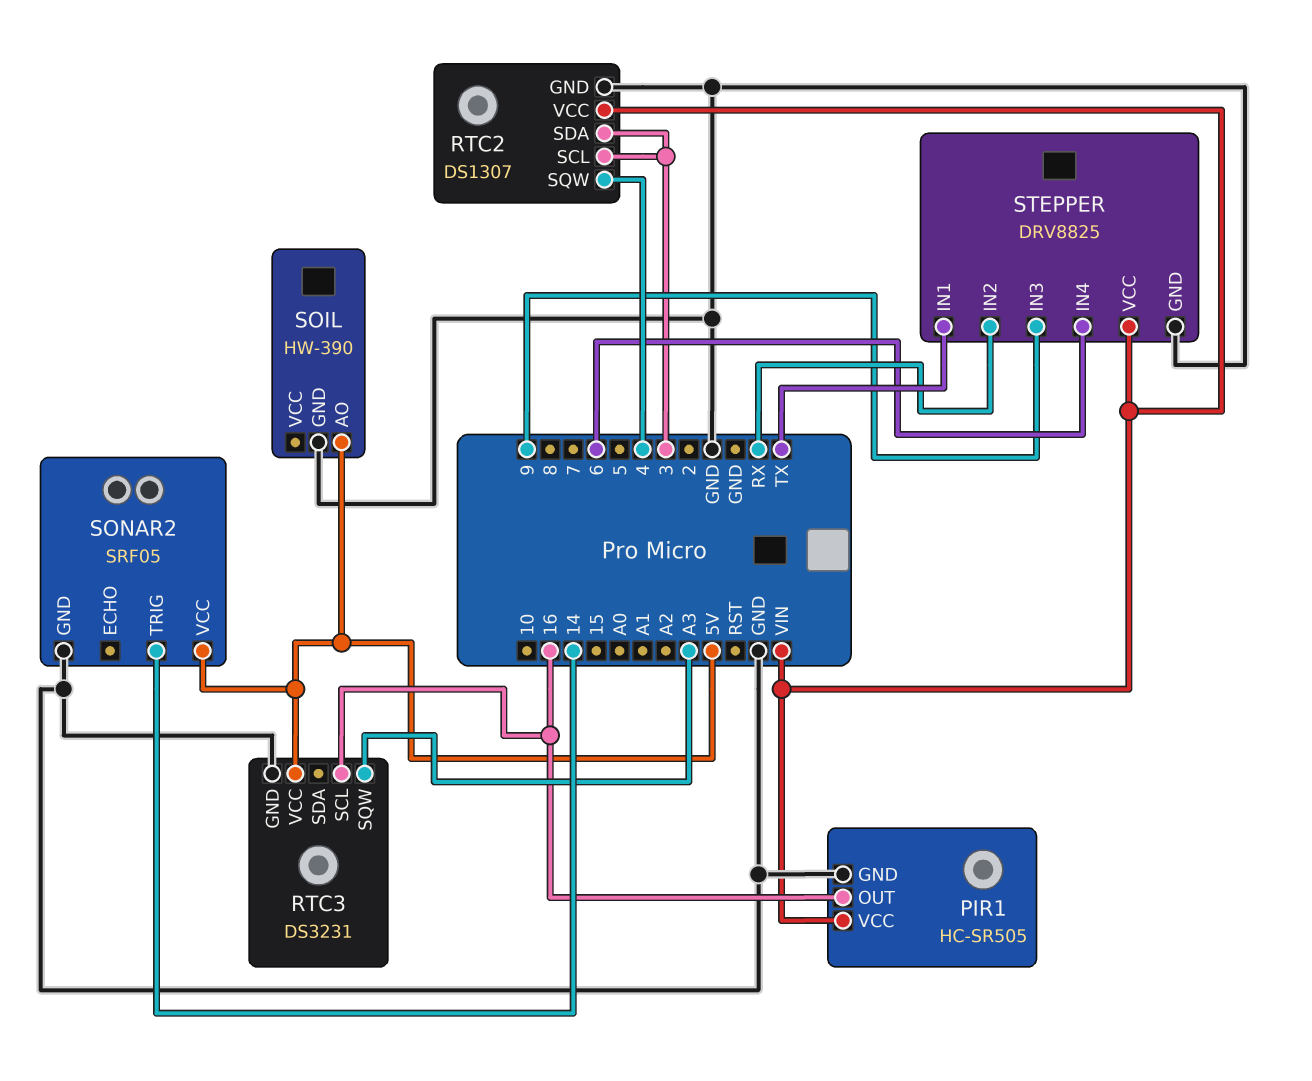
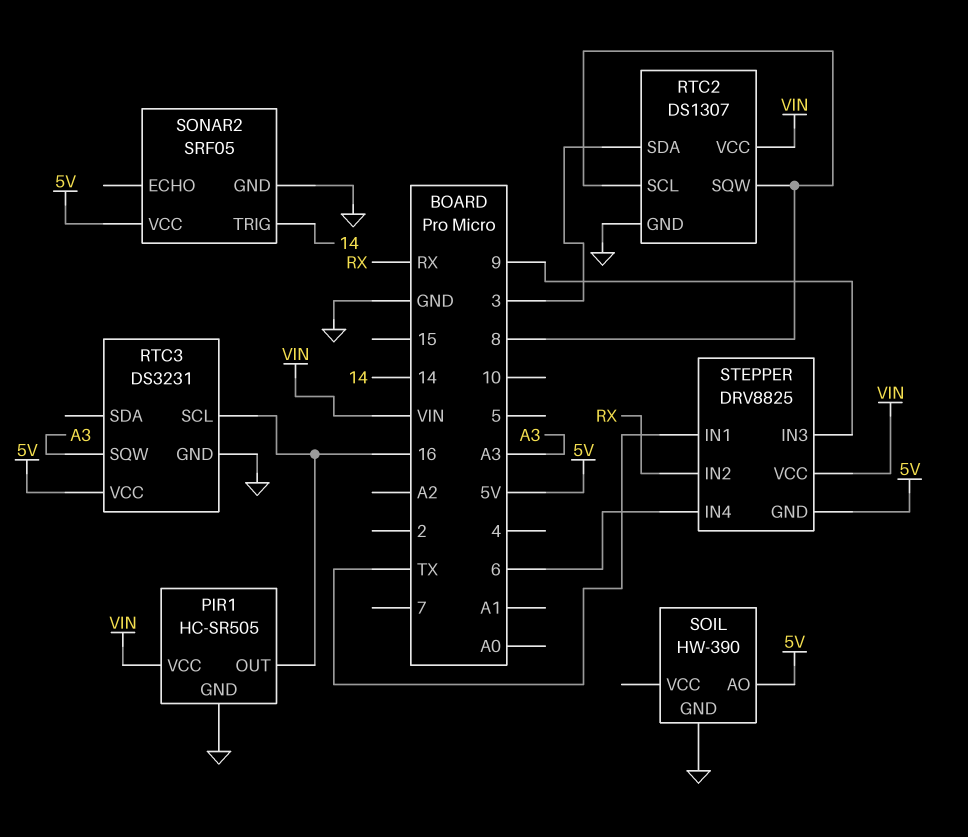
RTC2 pin SCL: 3 -> 8
RTC2 pin SQW: 4 -> 8
STEPPER pin GND: GND -> 5V

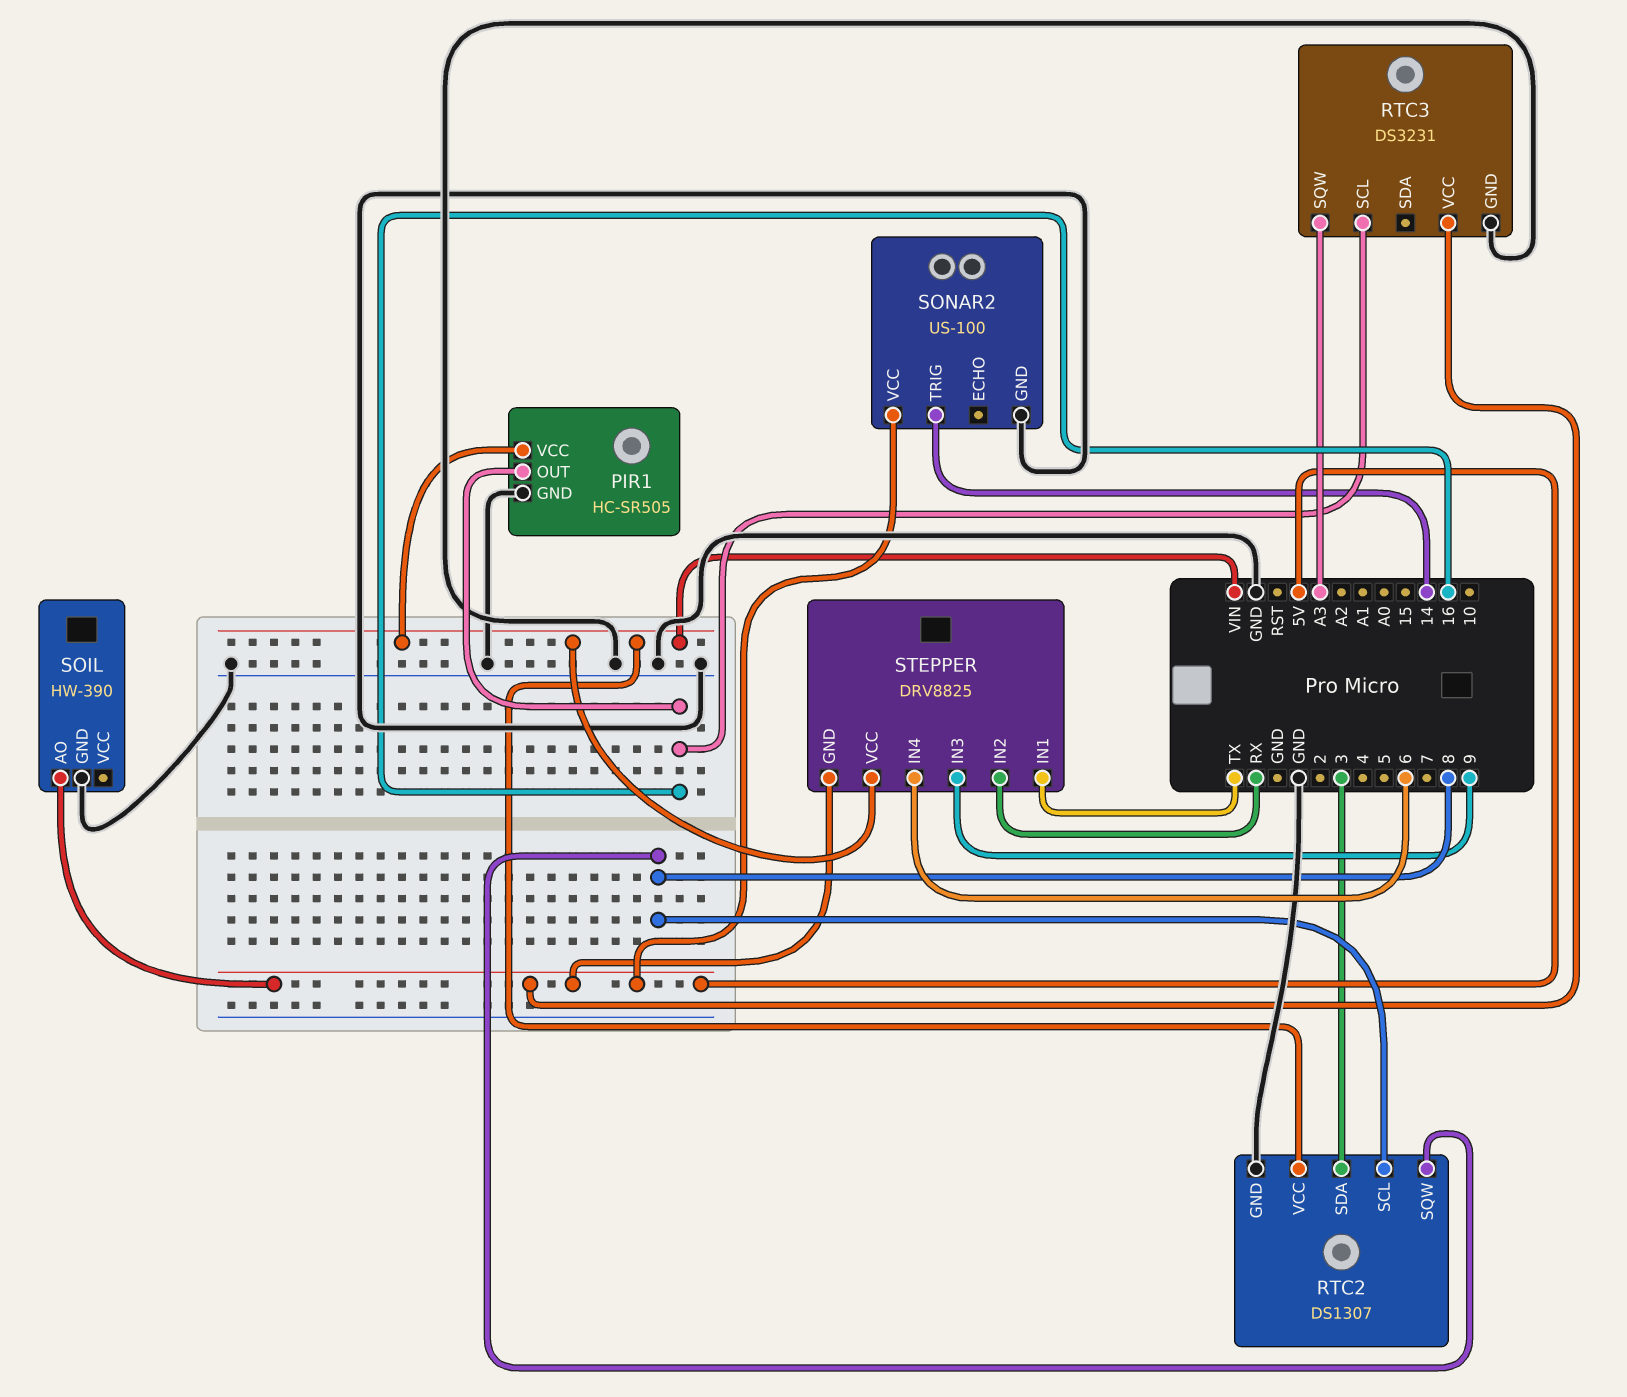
SONAR2: SRF05 -> US-100

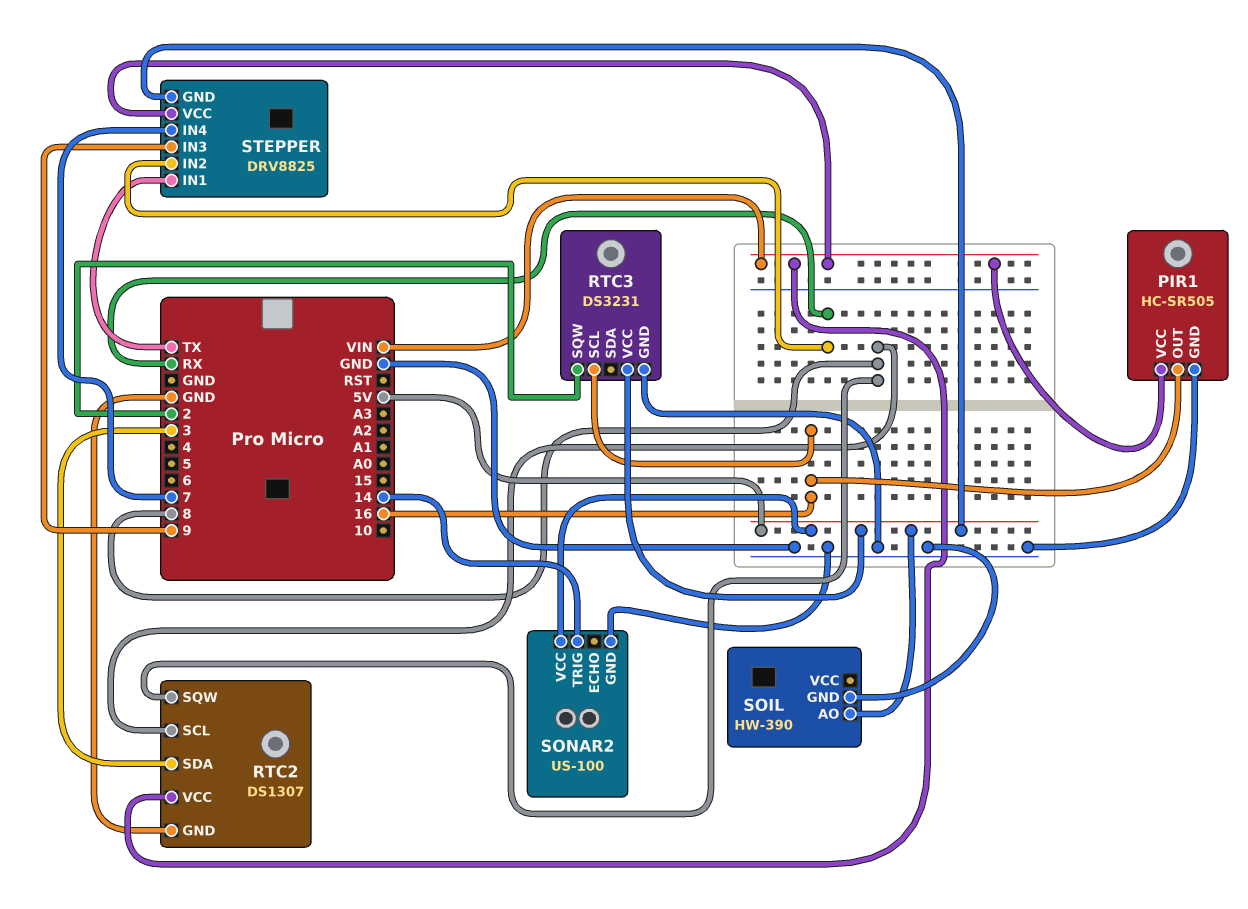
RTC3 pin SQW: A3 -> 2
STEPPER pin IN4: 6 -> 7

